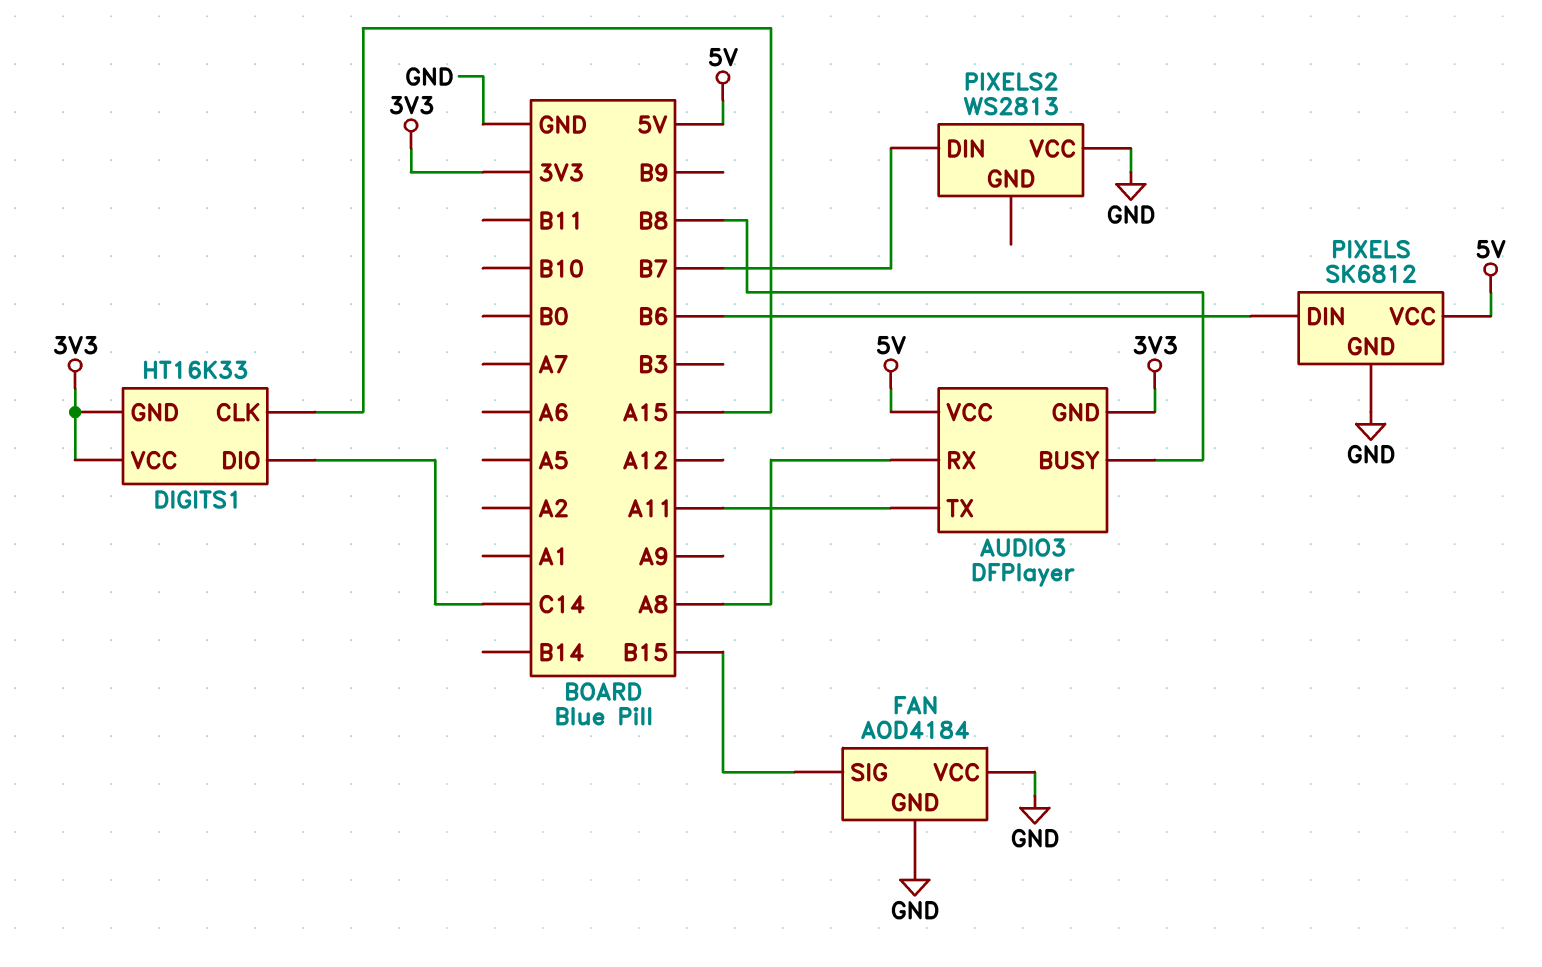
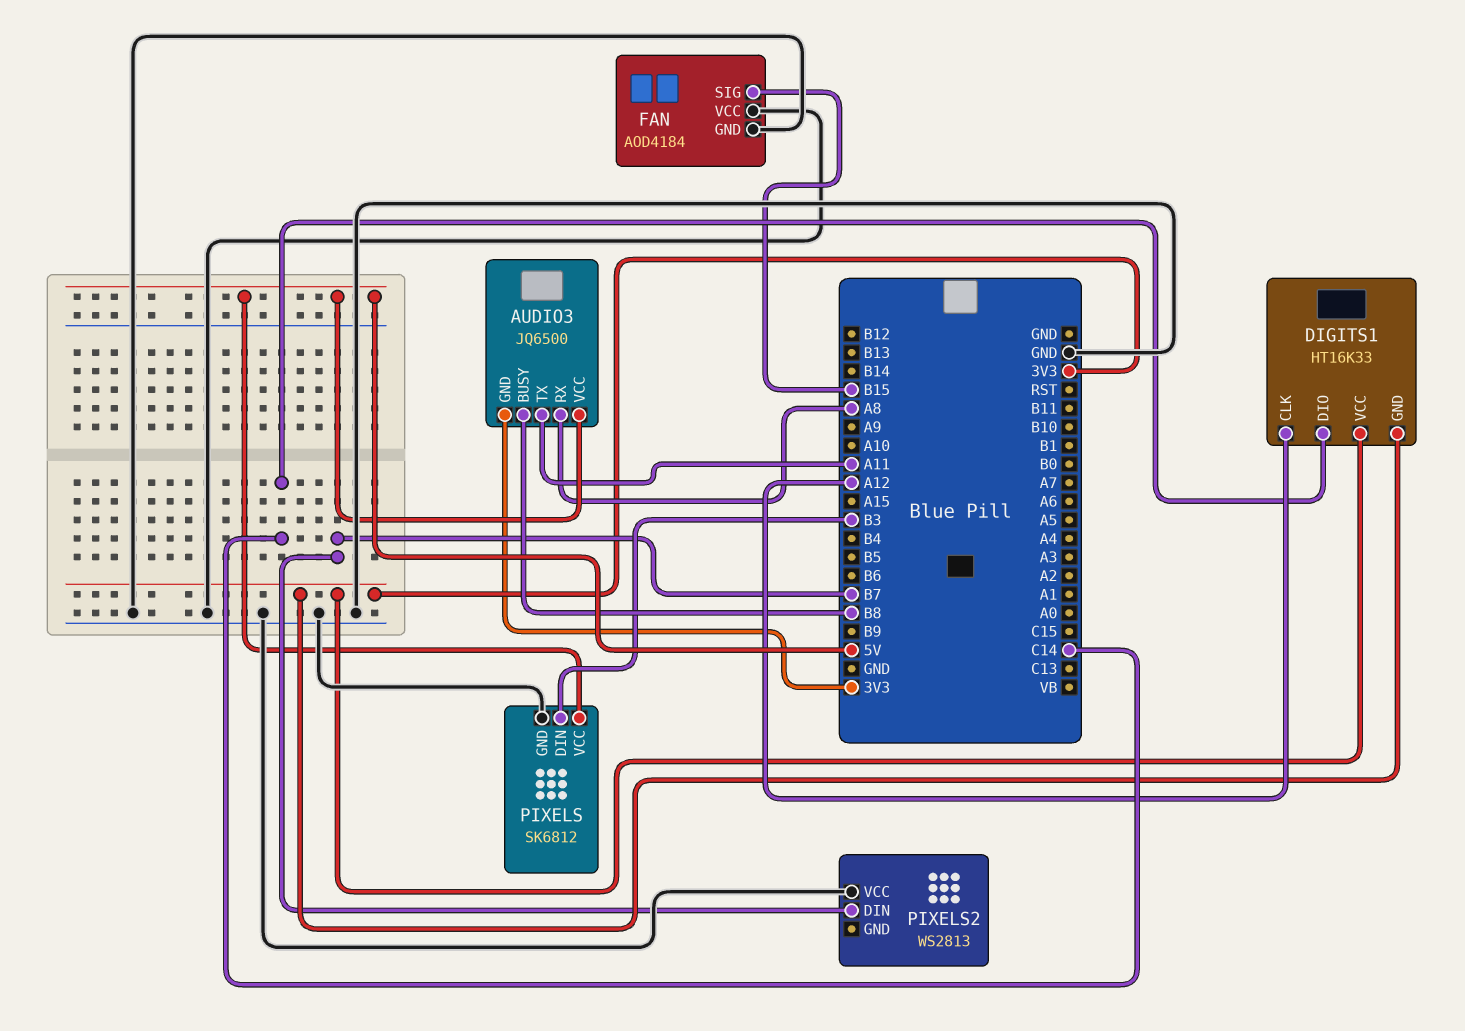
AUDIO3: DFPlayer -> JQ6500
DIGITS1 pin CLK: A15 -> A12
PIXELS pin DIN: B6 -> B3

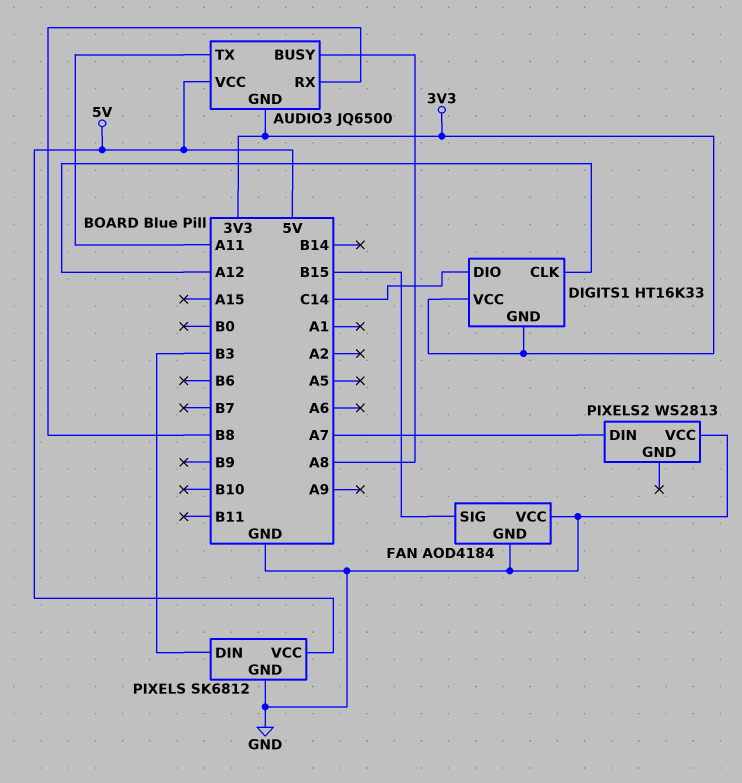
AUDIO3 pin BUSY: B8 -> A8
AUDIO3 pin RX: A8 -> B8
PIXELS2 pin DIN: B7 -> A7

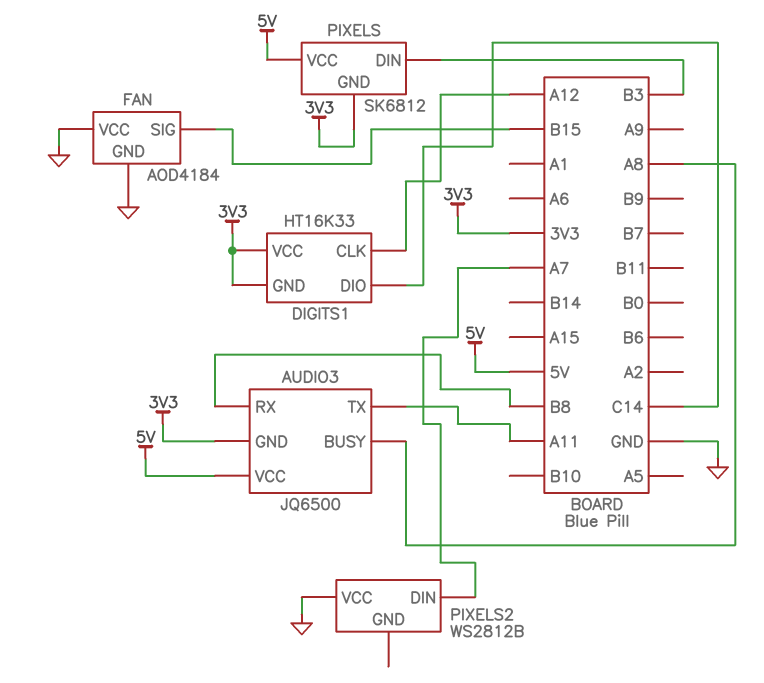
PIXELS pin GND: GND -> 3V3
PIXELS2: WS2813 -> WS2812B

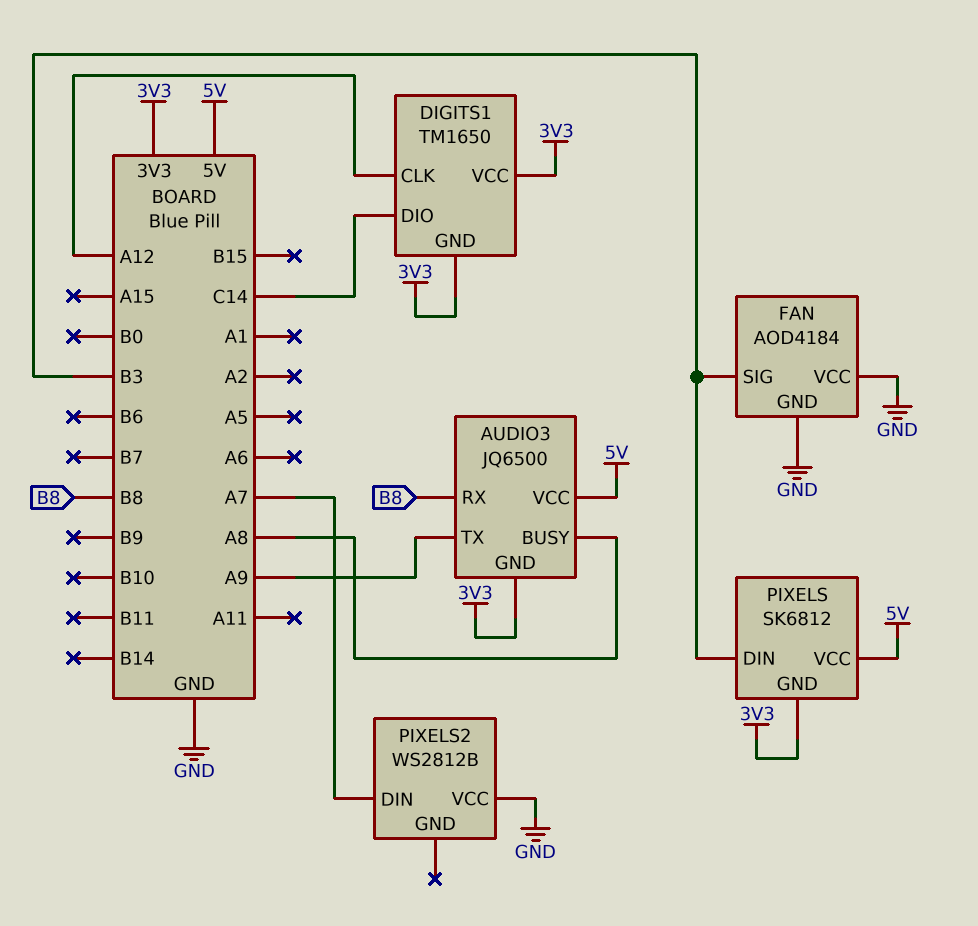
AUDIO3 pin TX: A11 -> A9
DIGITS1: HT16K33 -> TM1650
FAN pin SIG: B15 -> B3

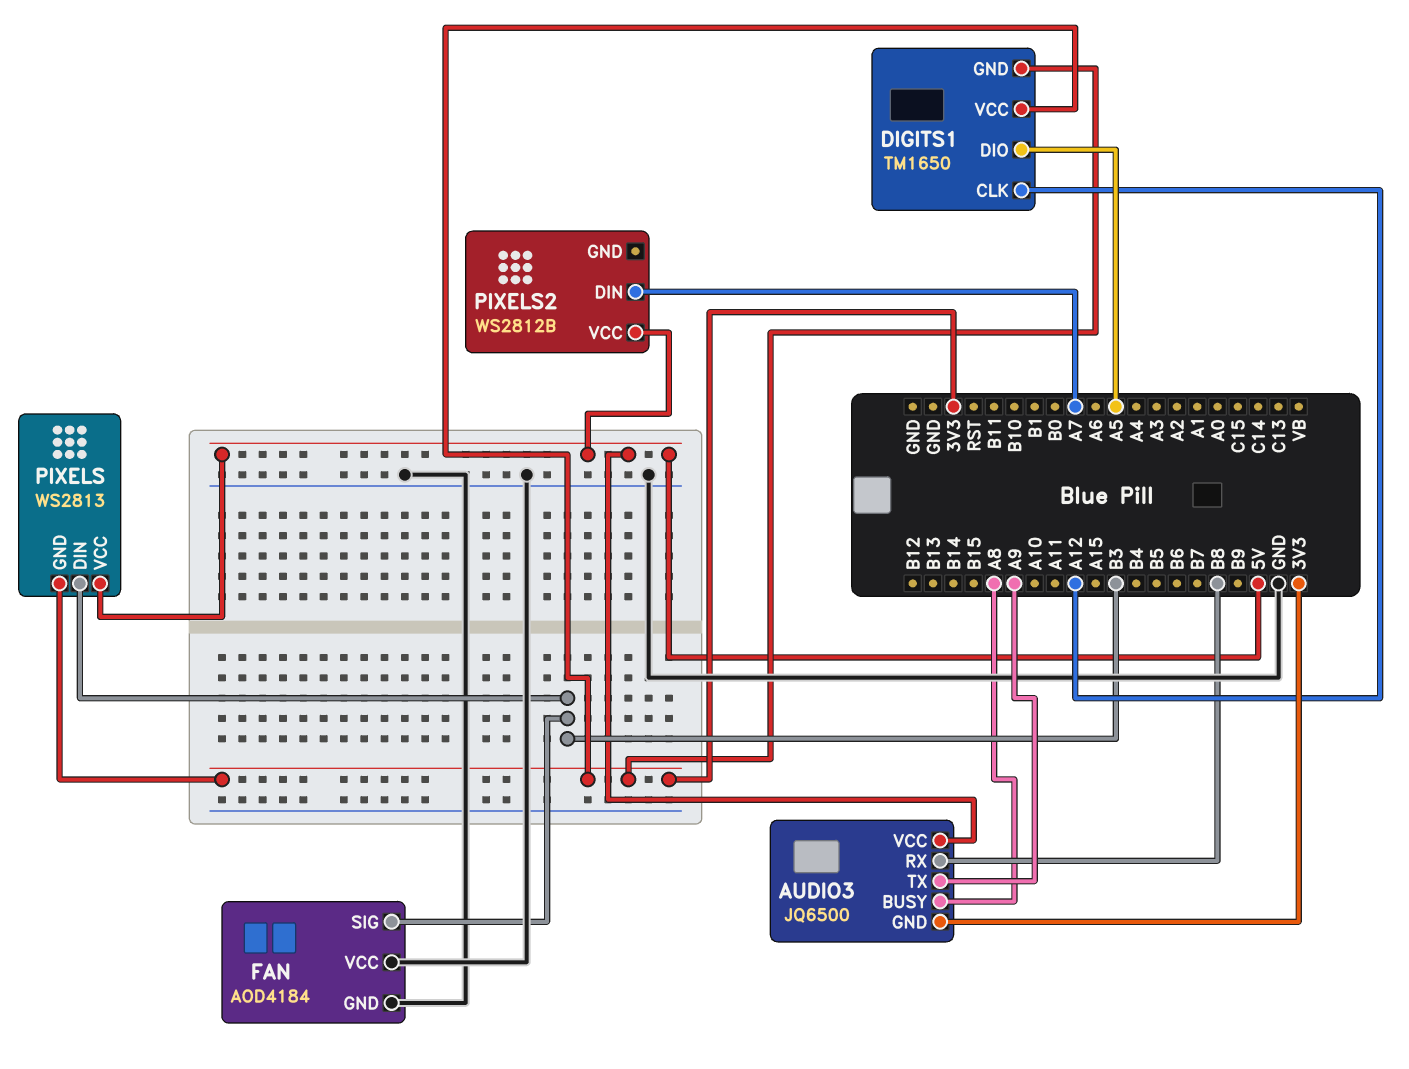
DIGITS1 pin DIO: C14 -> A5
PIXELS: SK6812 -> WS2813
PIXELS2 pin VCC: GND -> 5V

